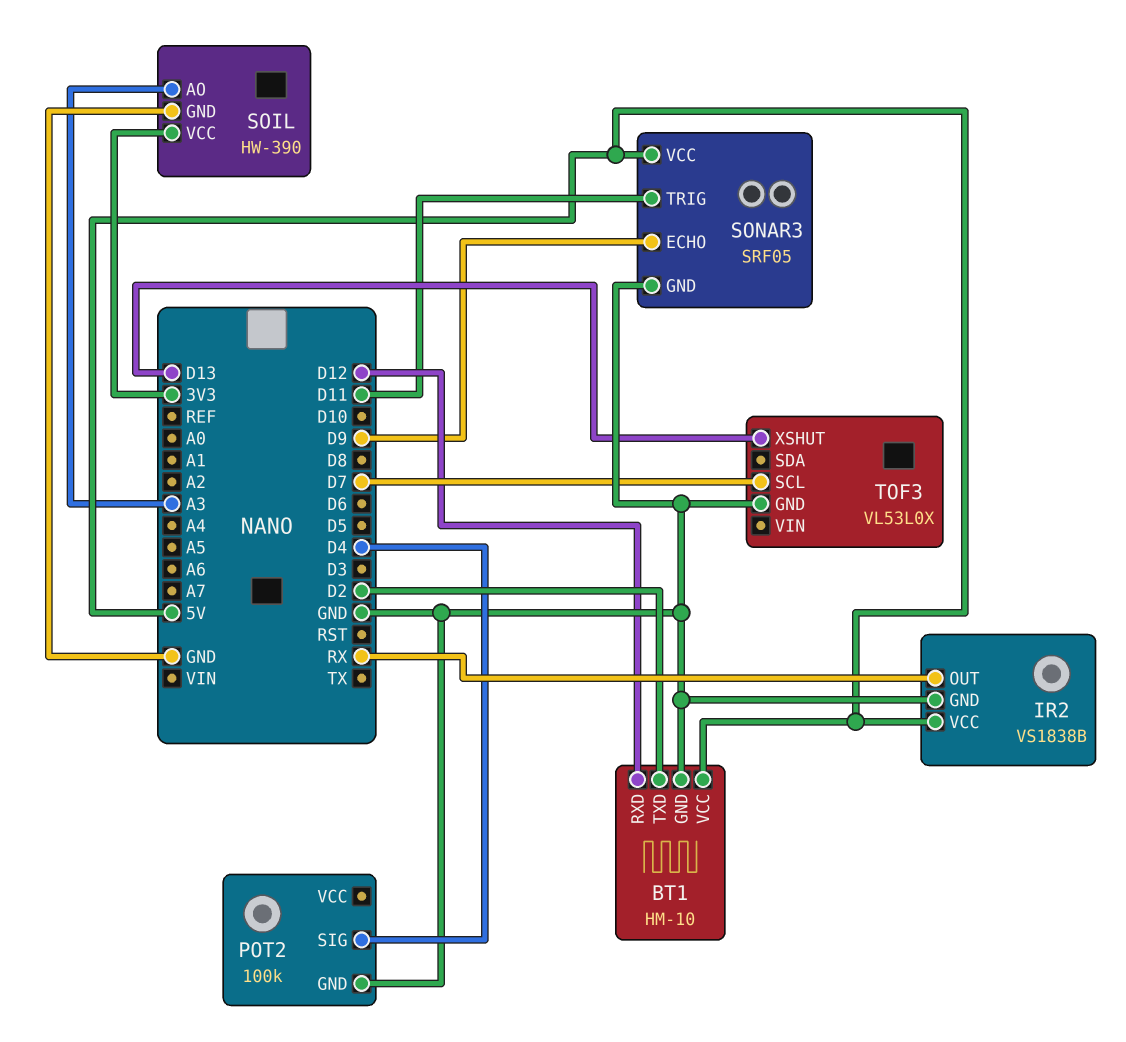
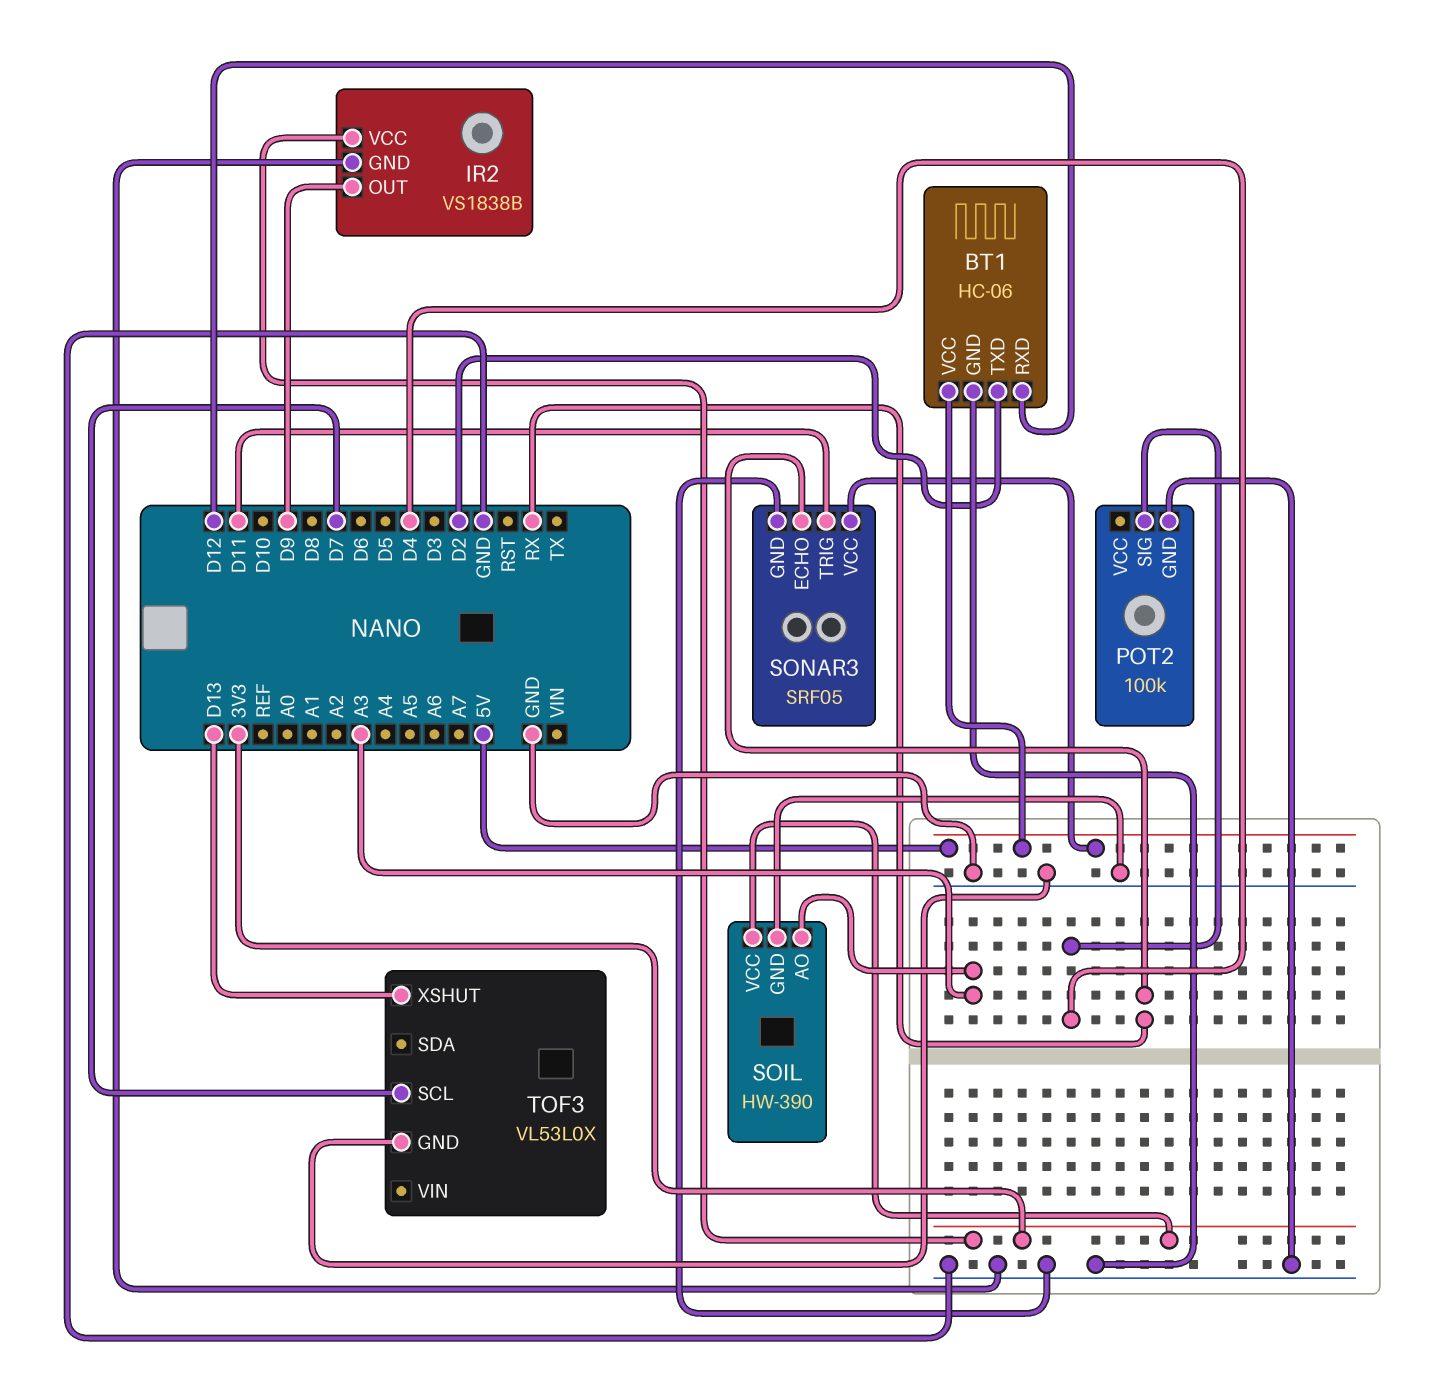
BT1: HM-10 -> HC-06
IR2 pin OUT: RX -> D9
IR2 pin VCC: 5V -> 3V3
SONAR3 pin ECHO: D9 -> RX

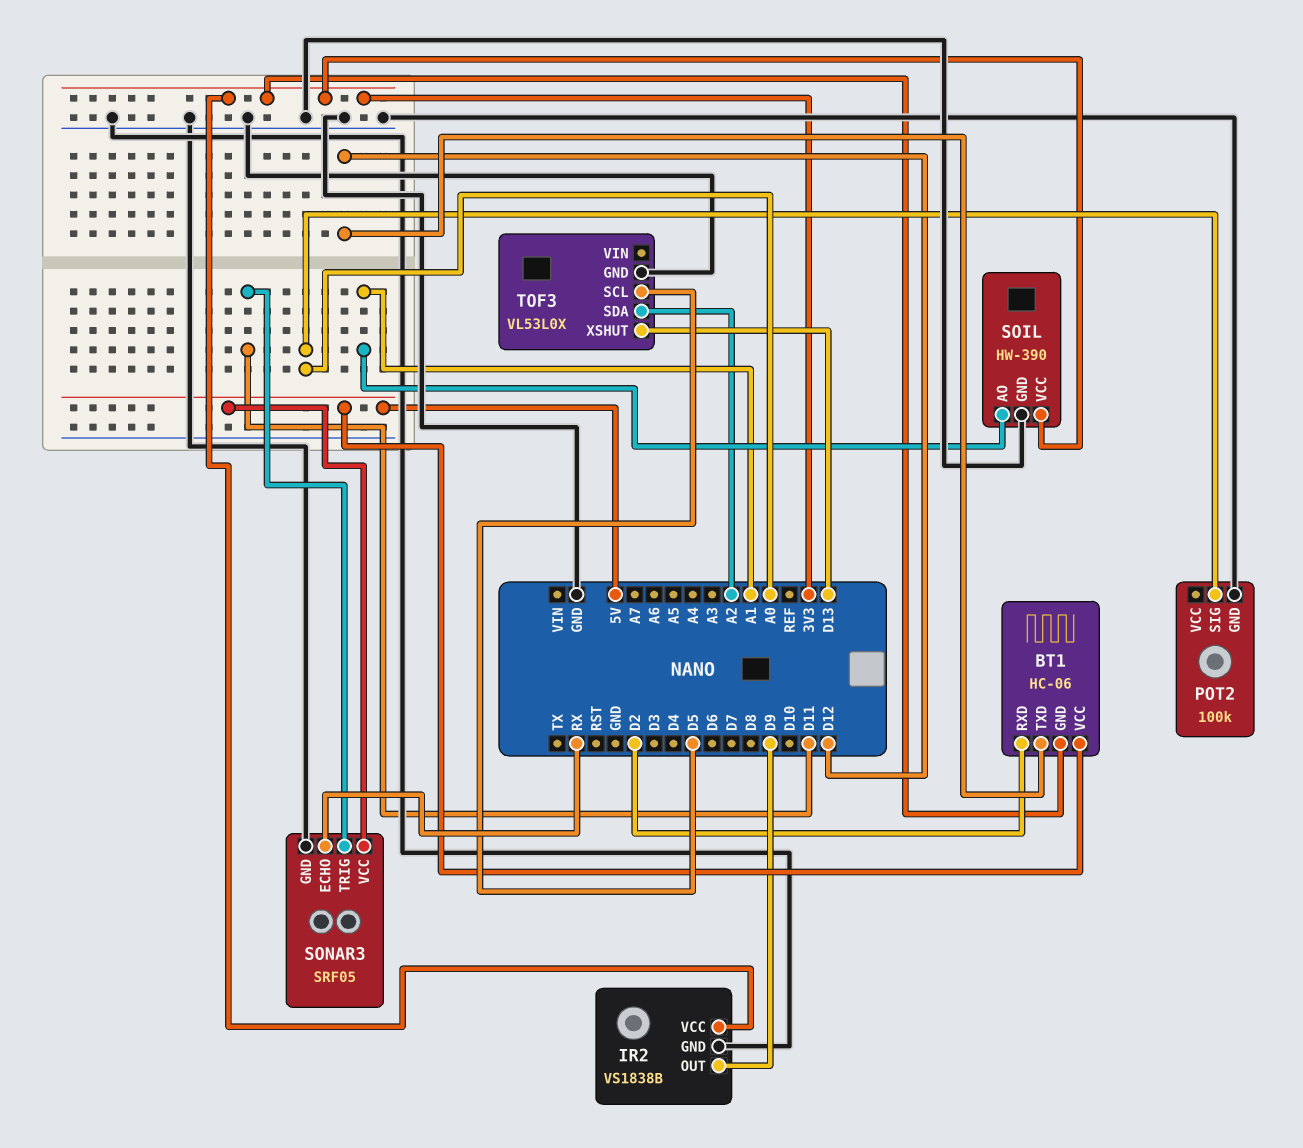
BT1 pin GND: GND -> 3V3
BT1 pin RXD: D12 -> D2
BT1 pin TXD: D2 -> D12
POT2 pin SIG: D4 -> A0
SOIL pin AO: A3 -> A1
TOF3 pin SCL: D7 -> D5
TOF3 pin SDA: none -> A2

